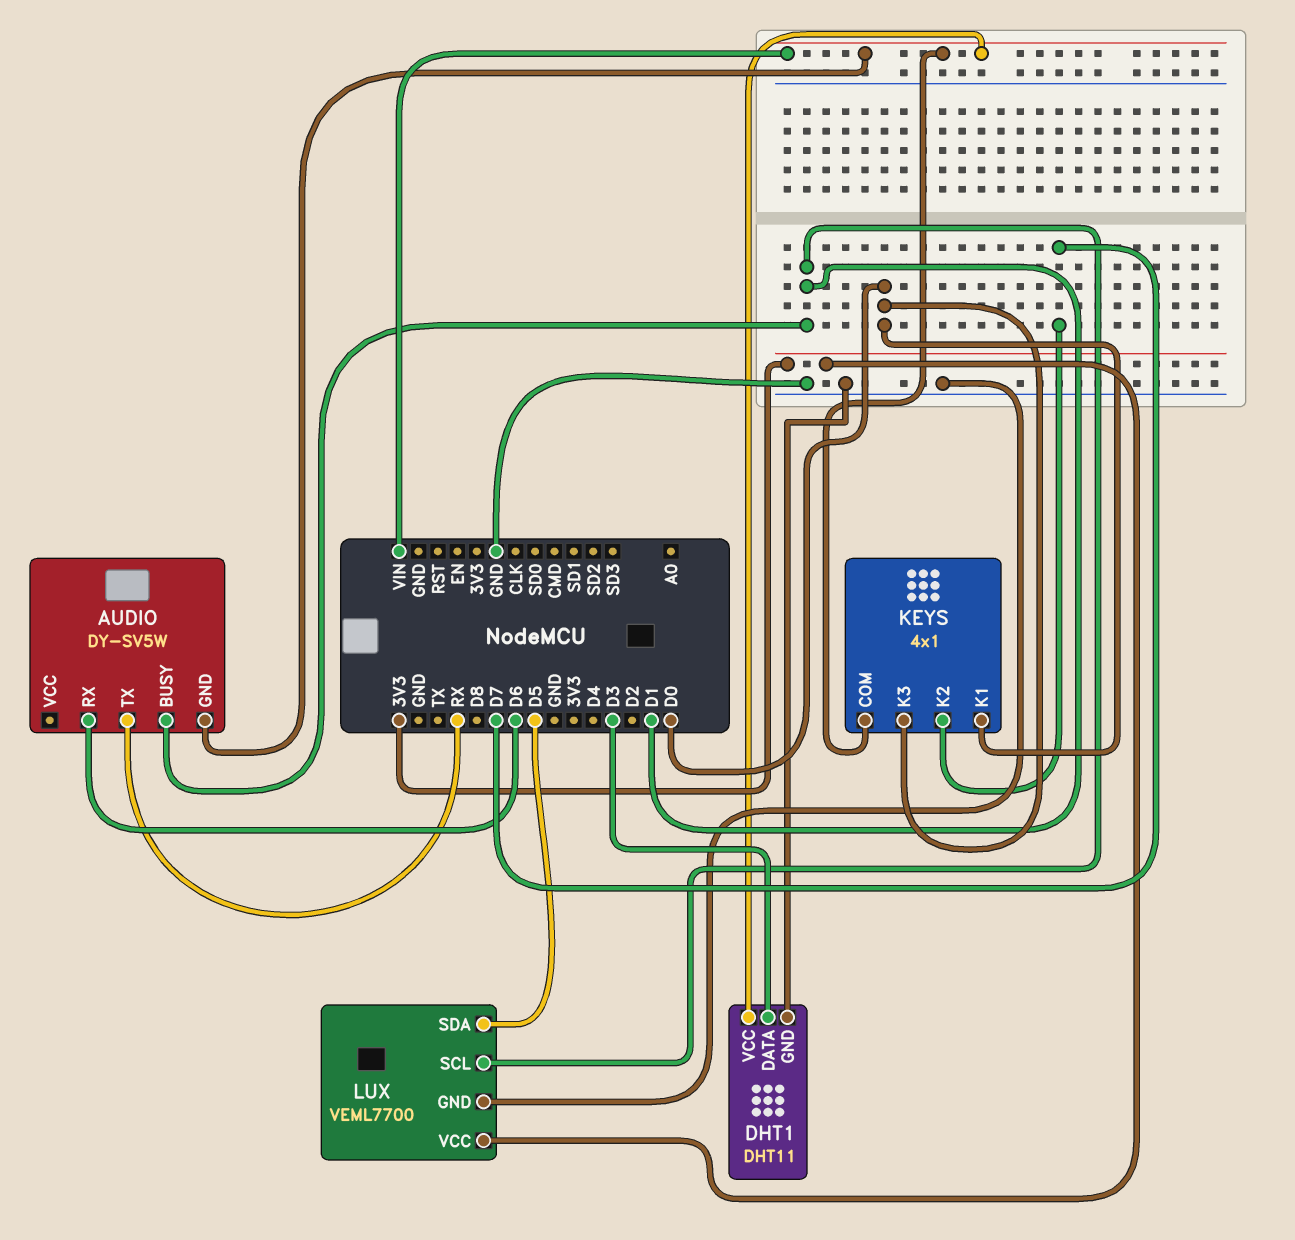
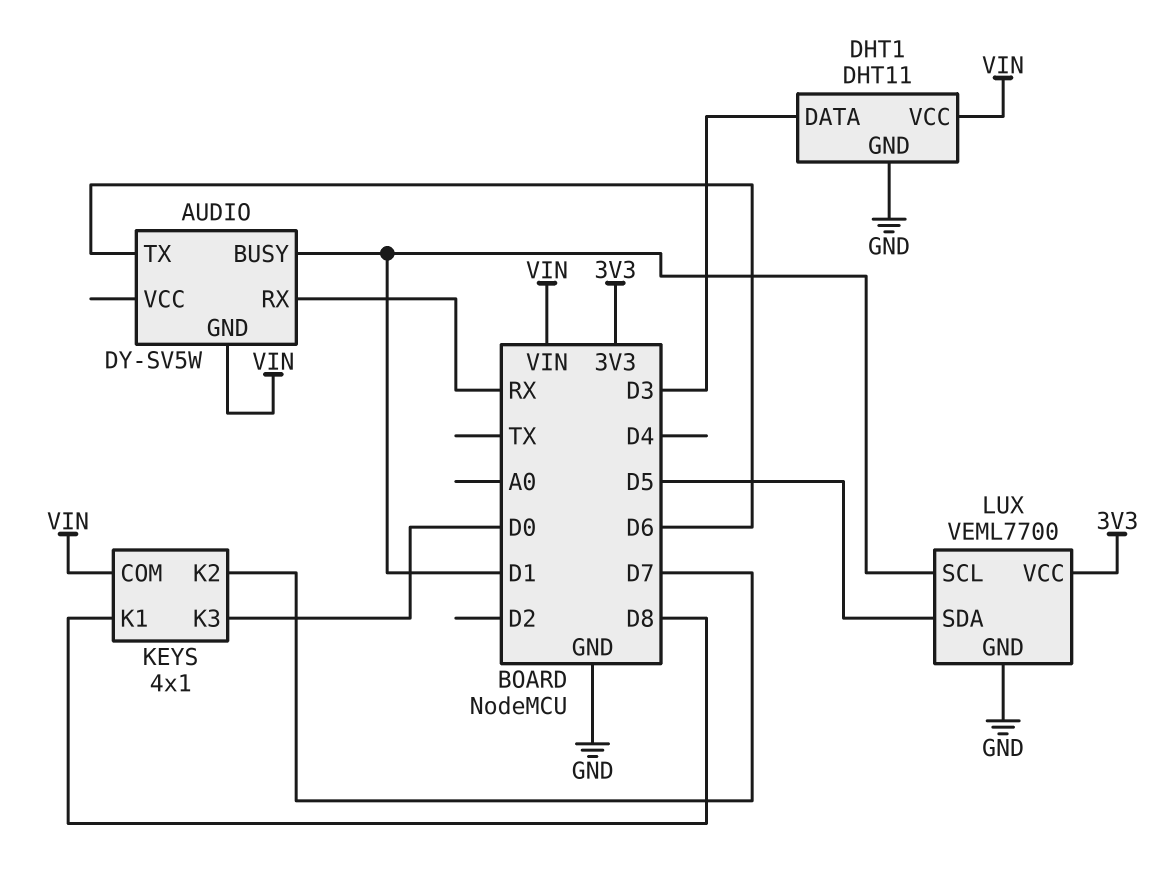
AUDIO pin RX: D6 -> RX
AUDIO pin TX: RX -> D6
KEYS pin K1: D0 -> D8

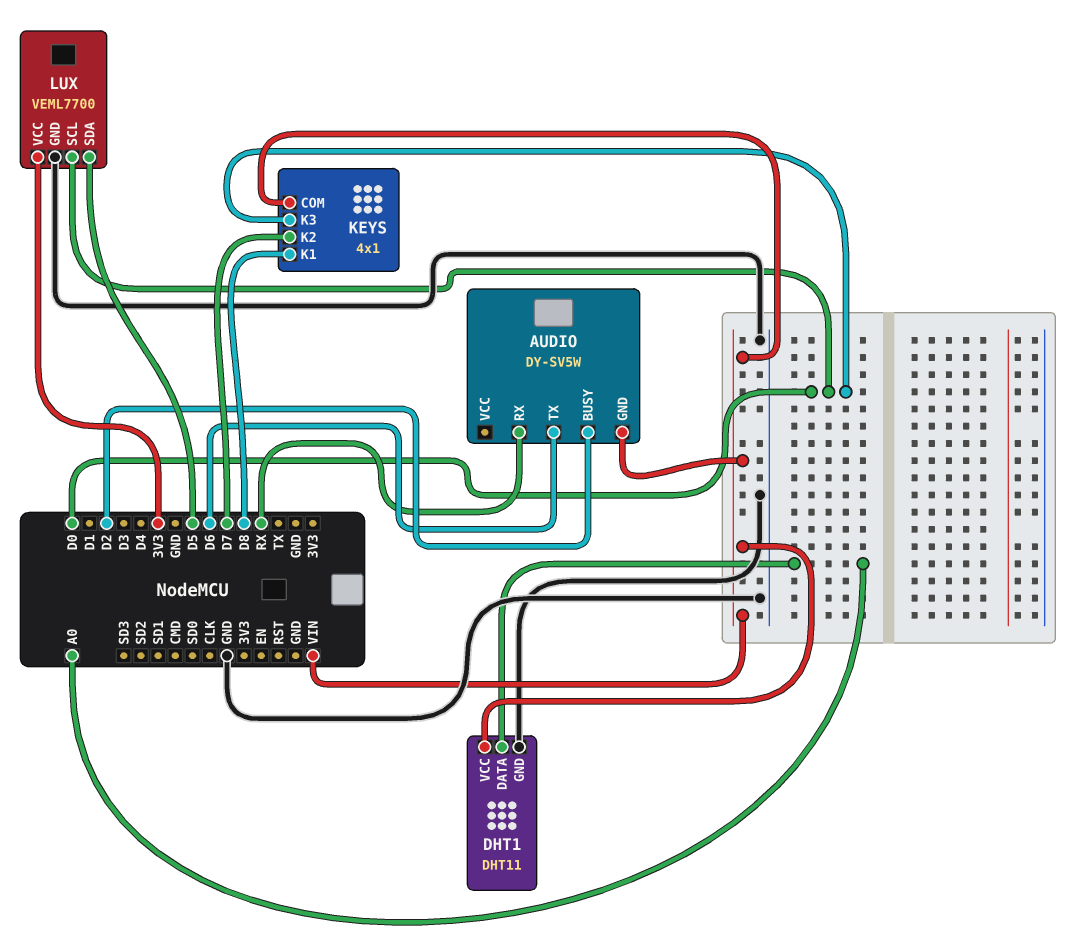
AUDIO pin BUSY: D1 -> D2
DHT1 pin DATA: D3 -> A0
LUX pin SCL: D1 -> D0

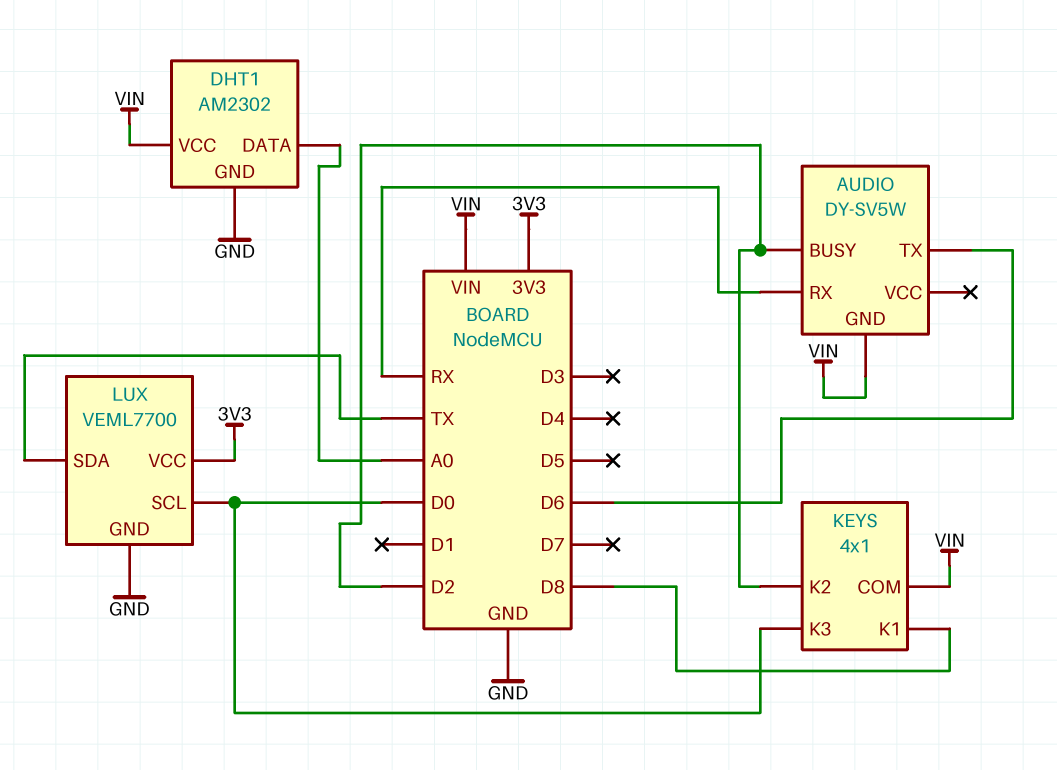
DHT1: DHT11 -> AM2302
KEYS pin K2: D7 -> D2
LUX pin SDA: D5 -> TX

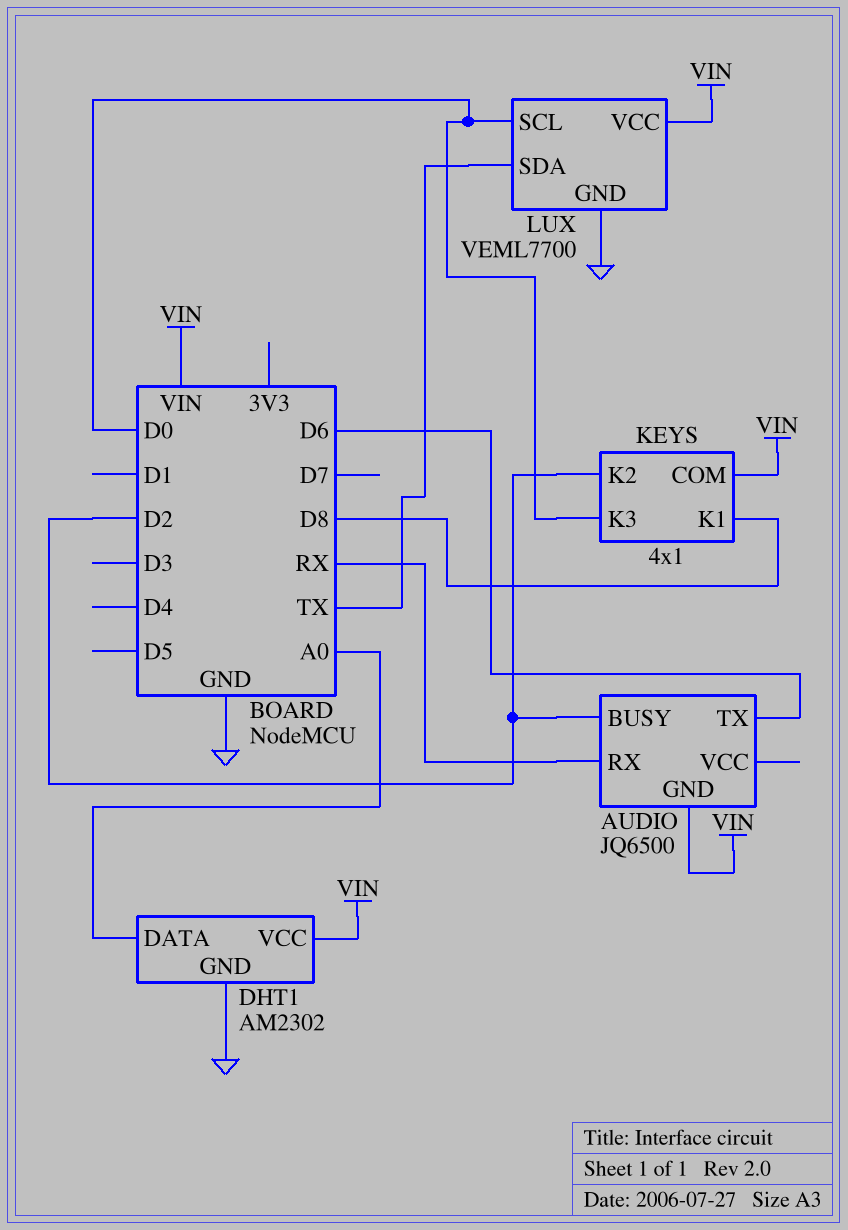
AUDIO: DY-SV5W -> JQ6500
LUX pin VCC: 3V3 -> VIN

